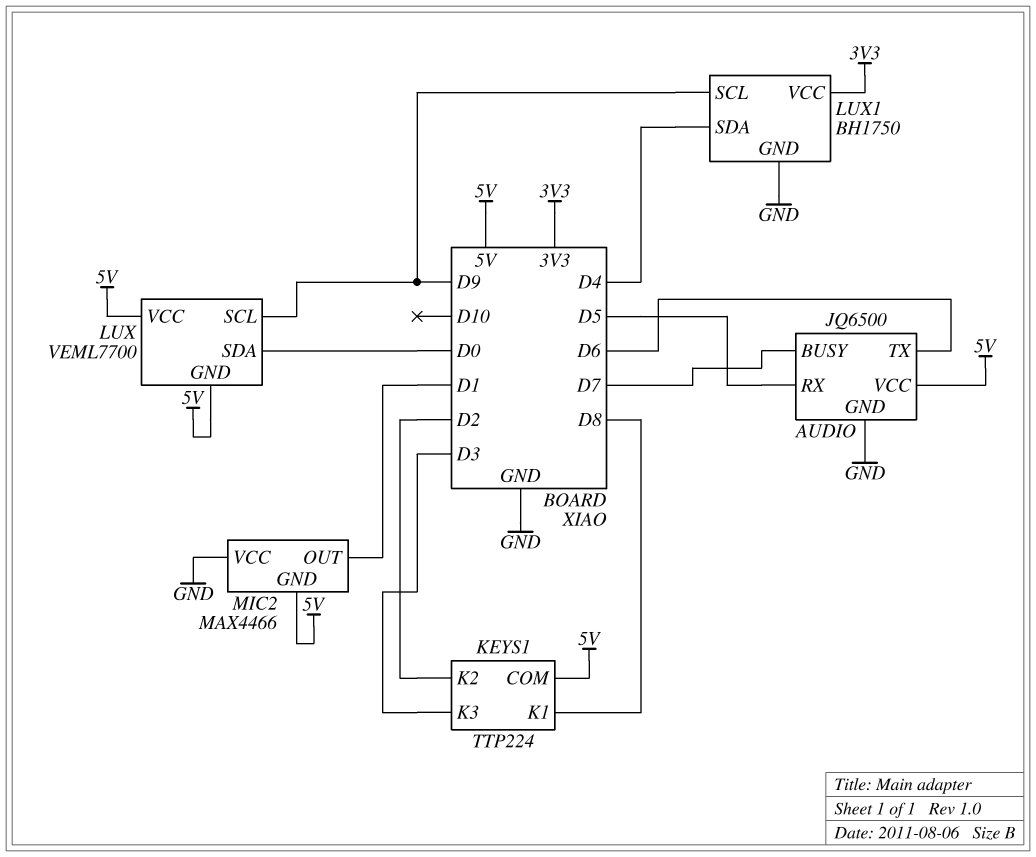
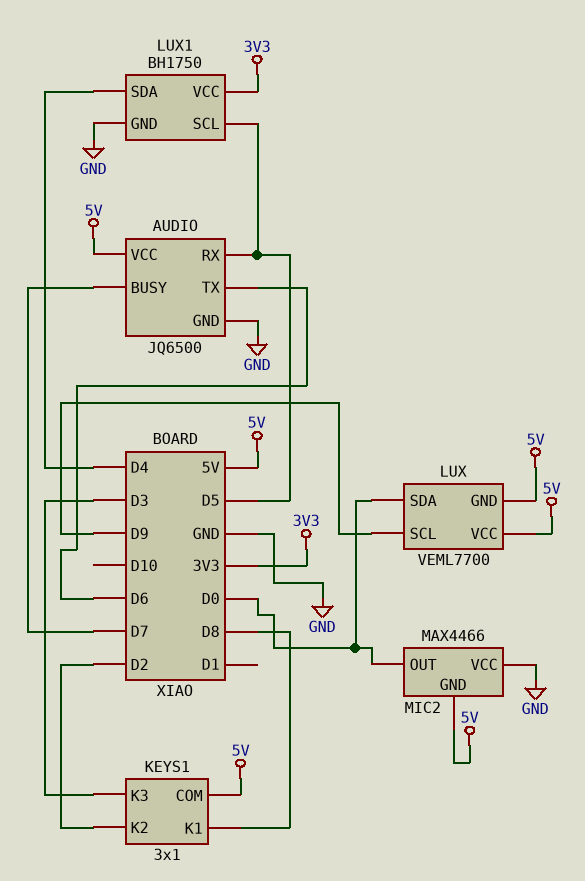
KEYS1: TTP224 -> 3x1
LUX1 pin SCL: D9 -> D5
MIC2 pin OUT: D1 -> D0

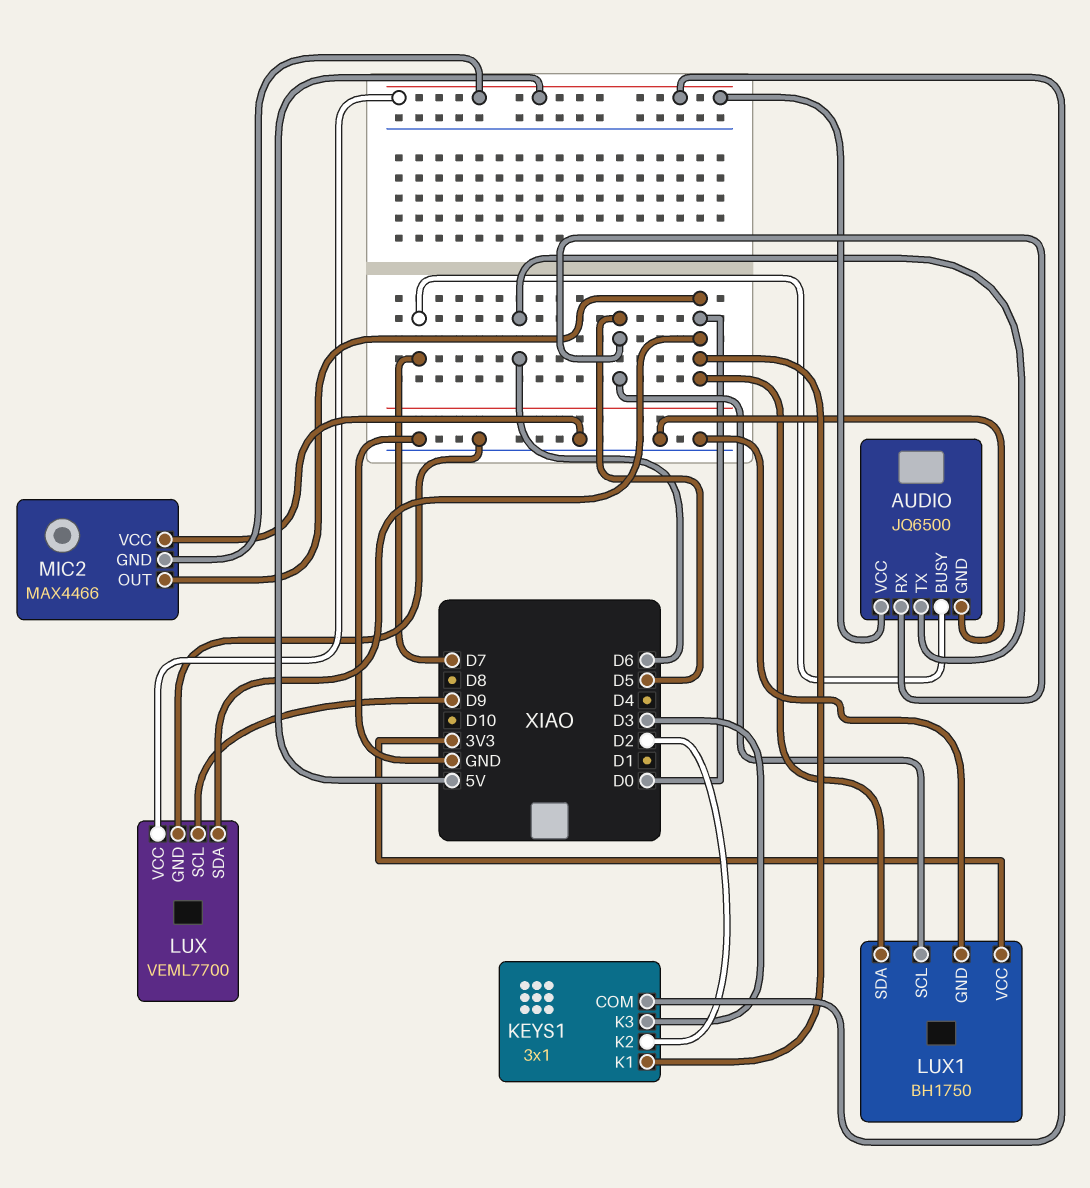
KEYS1 pin K1: D8 -> D0
LUX pin GND: 5V -> GND
LUX1 pin SDA: D4 -> D0

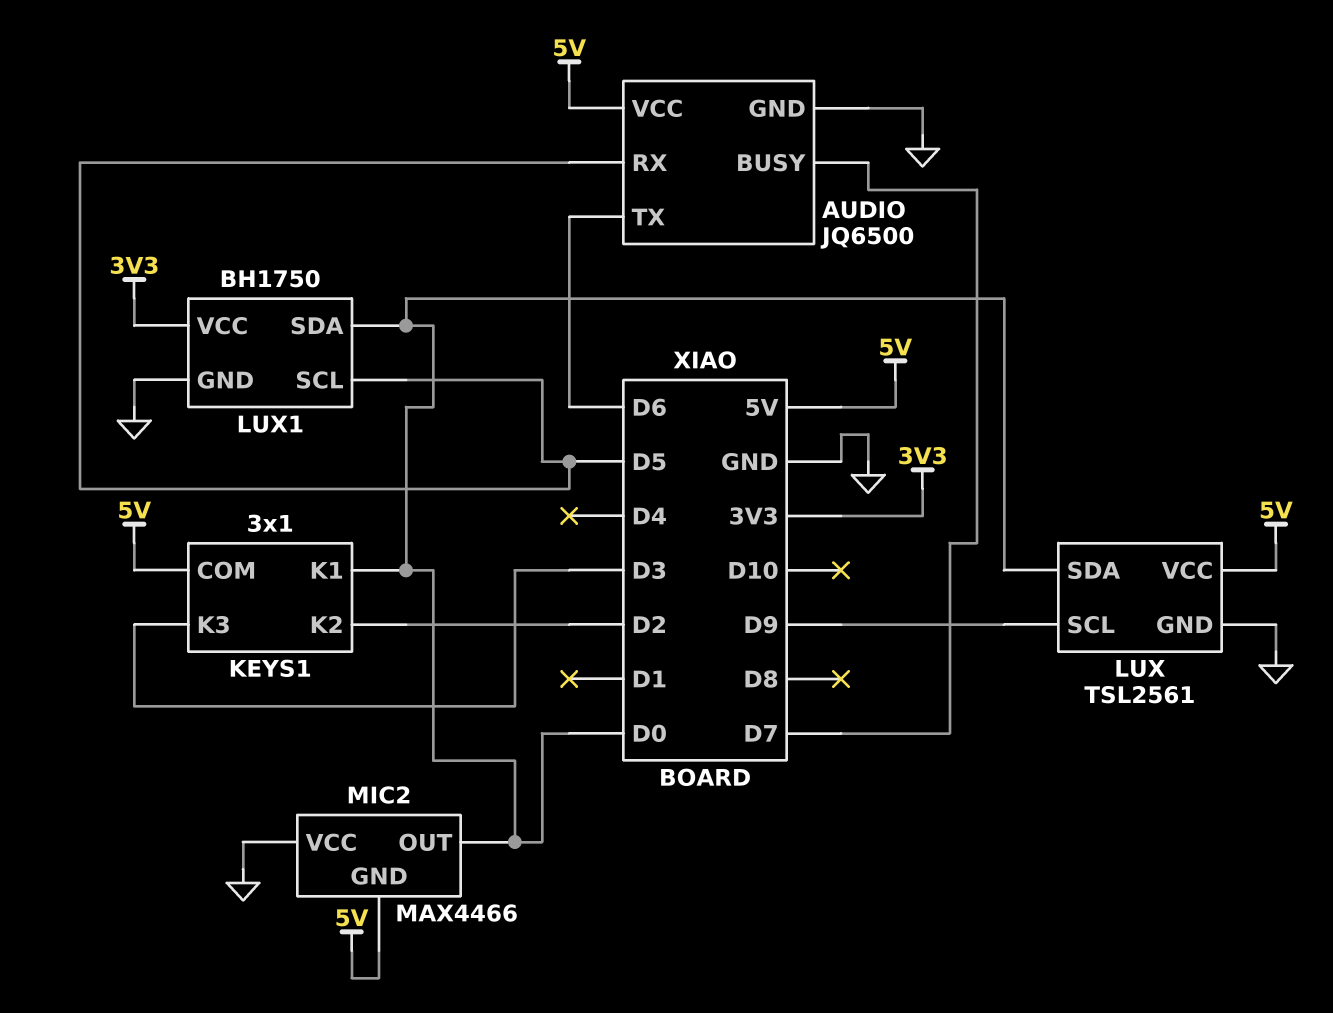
LUX: VEML7700 -> TSL2561

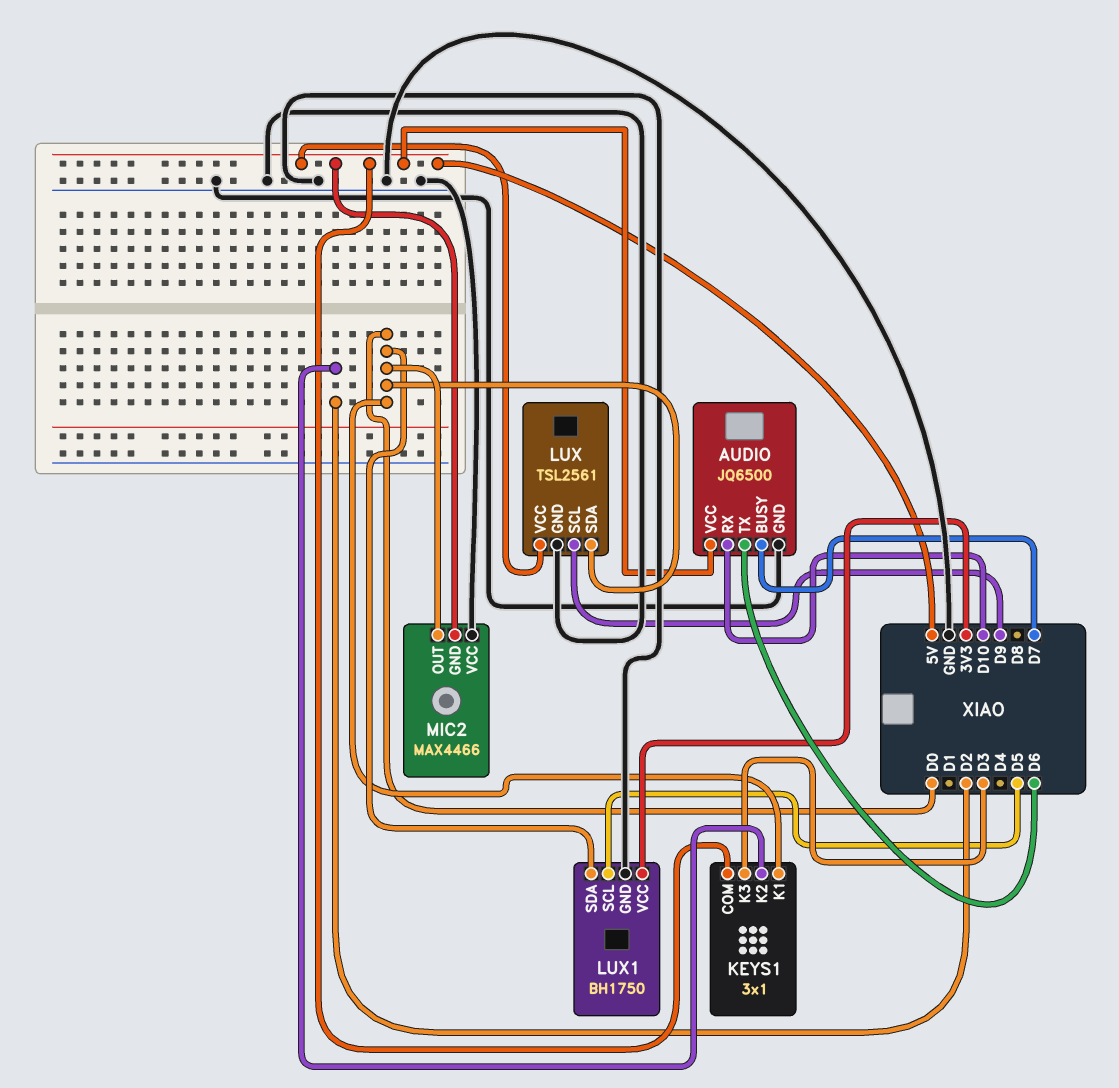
AUDIO pin RX: D5 -> D10

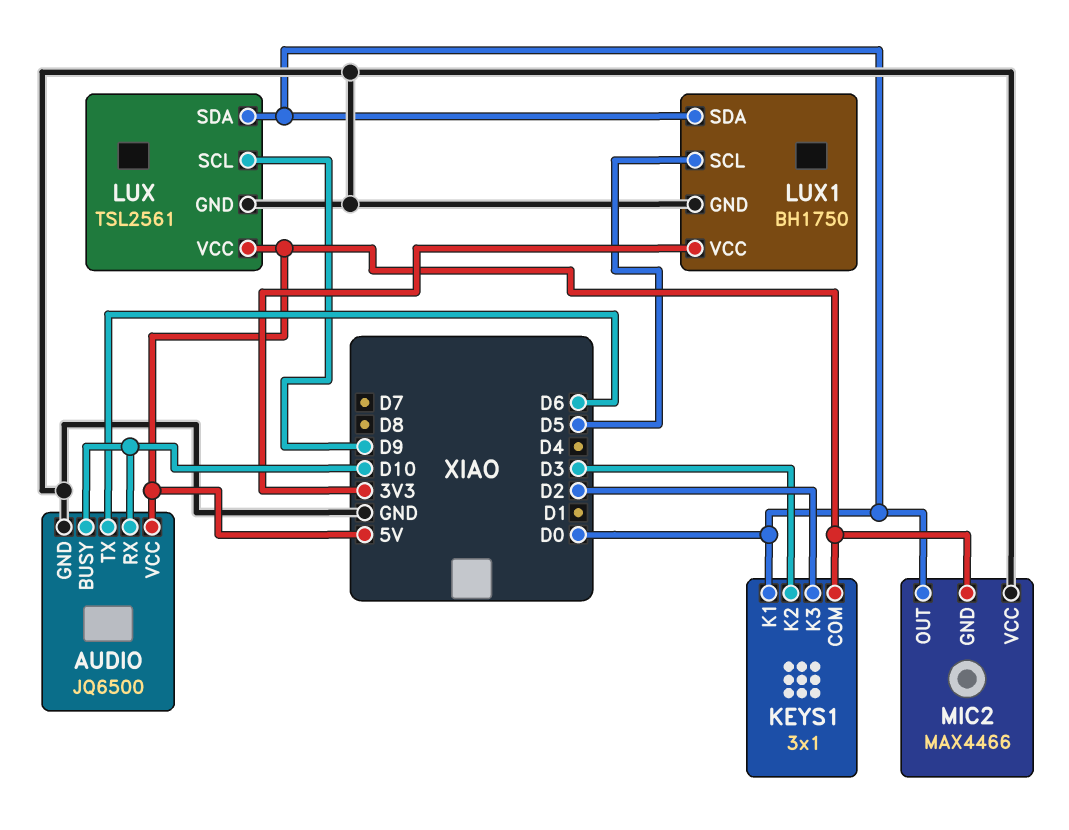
AUDIO pin BUSY: D7 -> D10
KEYS1 pin K2: D2 -> D3
KEYS1 pin K3: D3 -> D2

